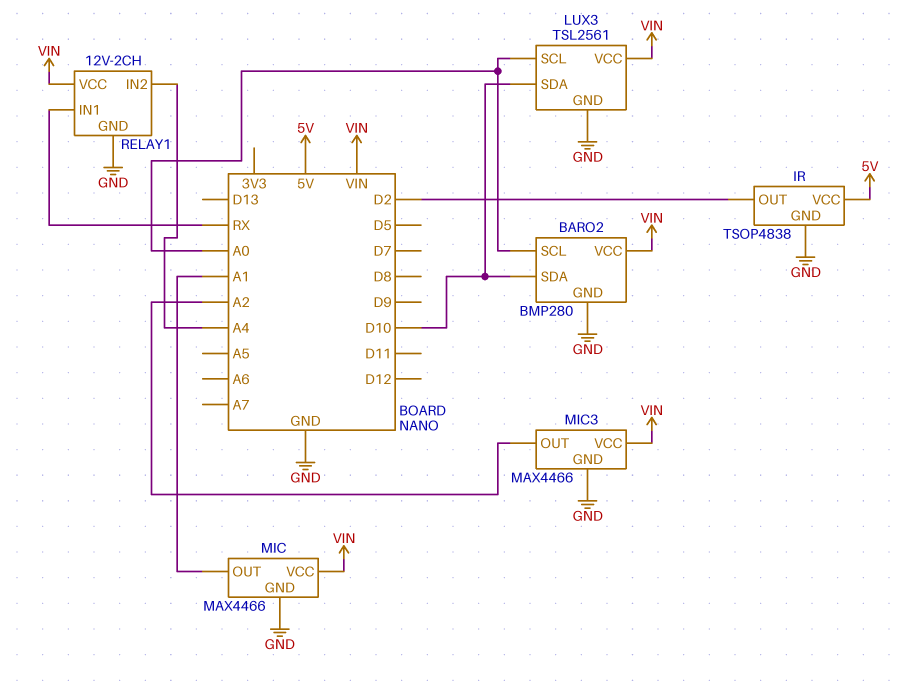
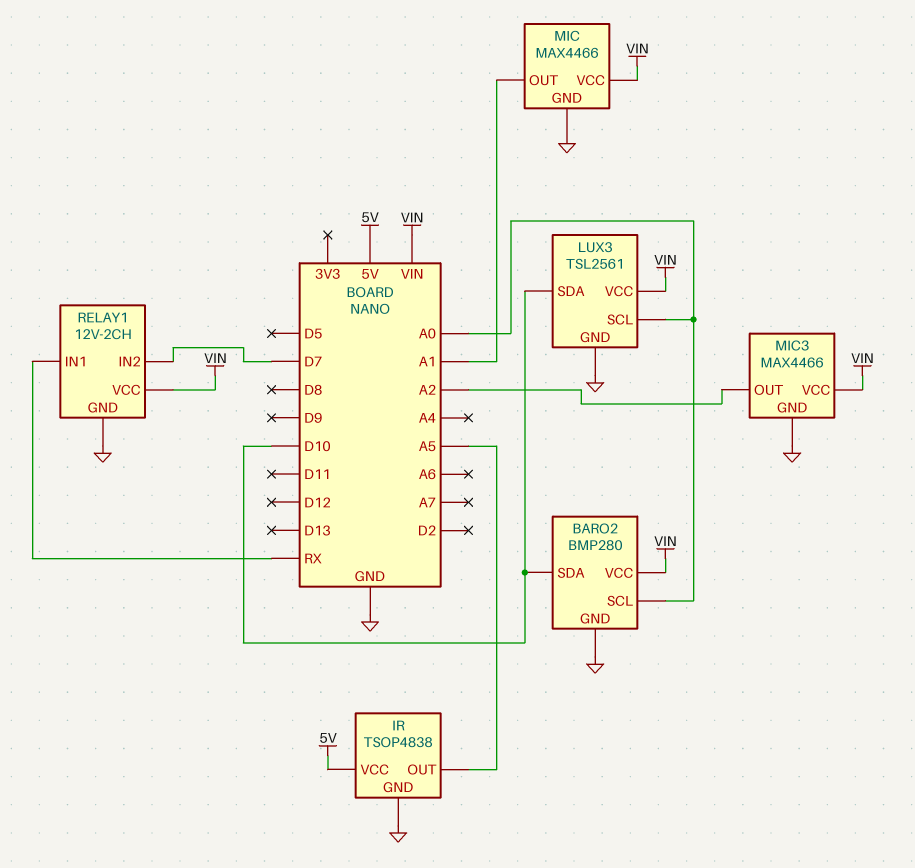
IR pin OUT: D2 -> A5
RELAY1 pin IN2: A4 -> D7

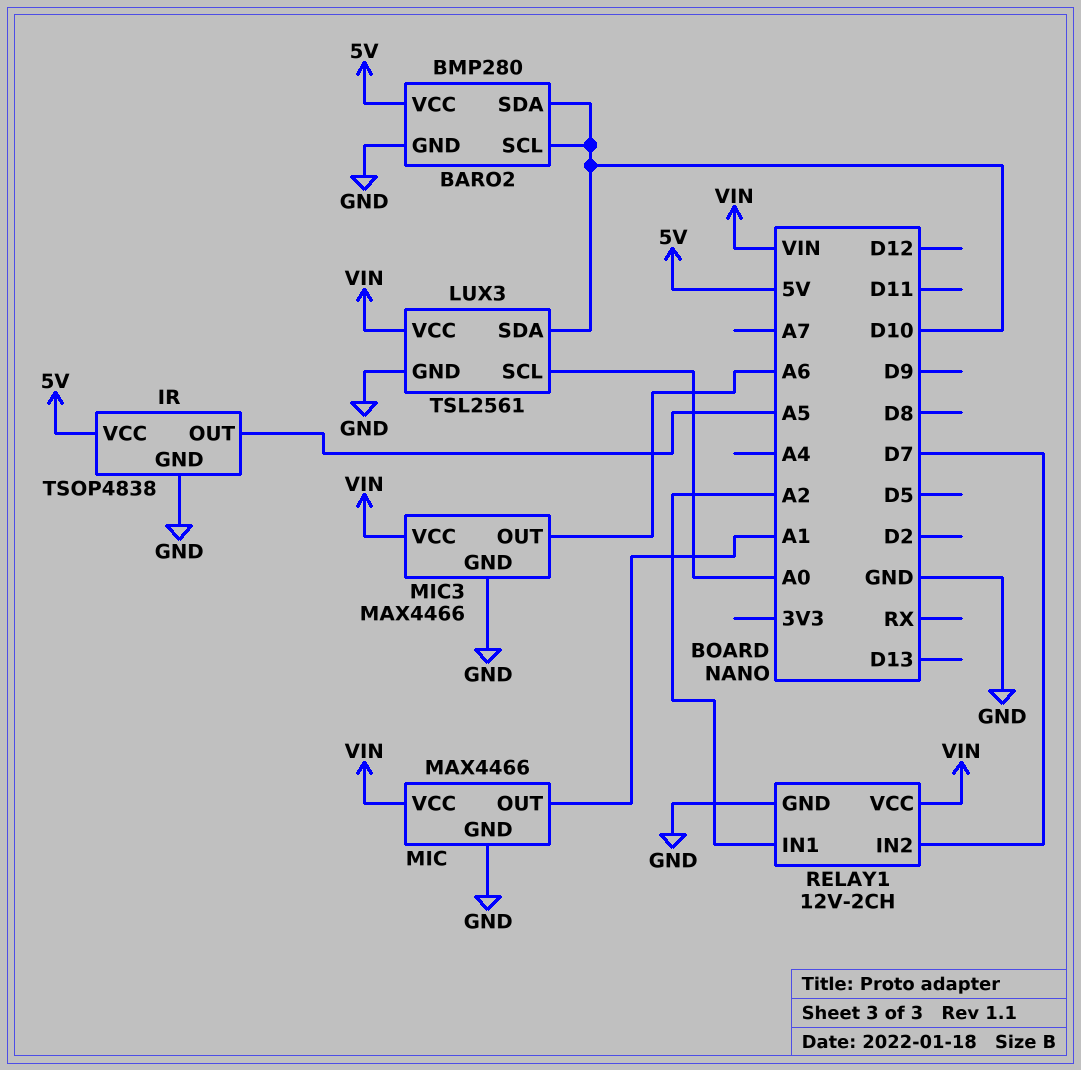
BARO2 pin SCL: A0 -> D10
BARO2 pin VCC: VIN -> 5V
MIC3 pin OUT: A2 -> A6
RELAY1 pin IN1: RX -> A2

